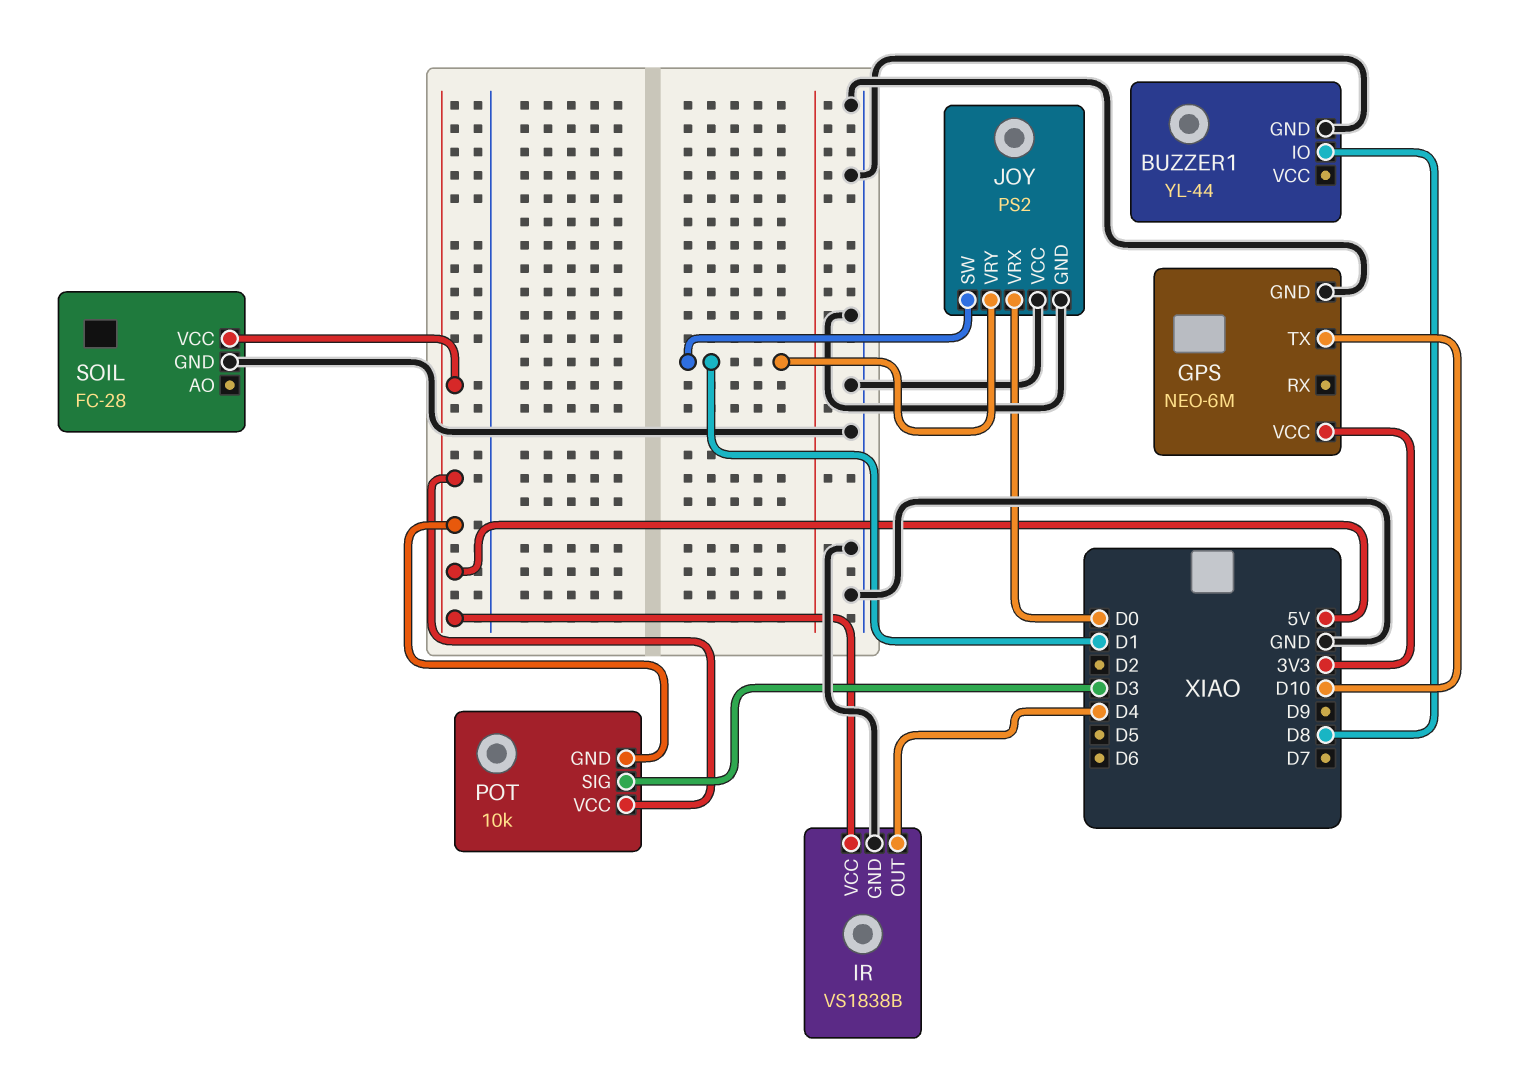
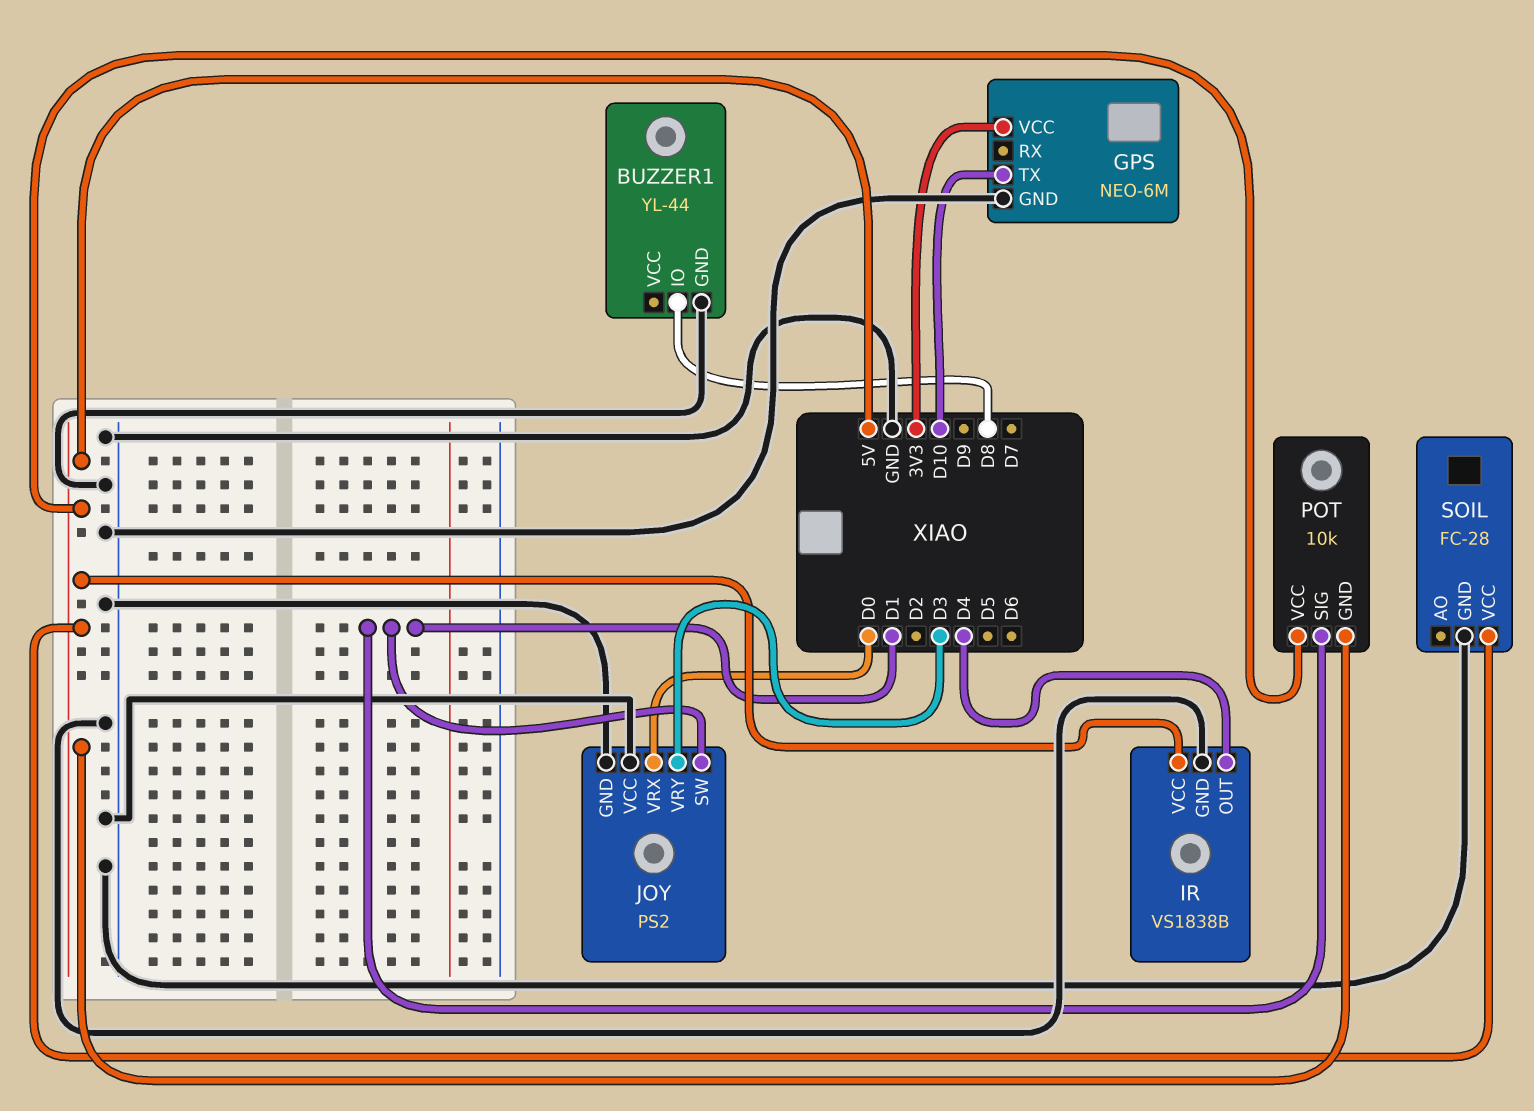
JOY pin VRY: D1 -> D3
POT pin SIG: D3 -> D1

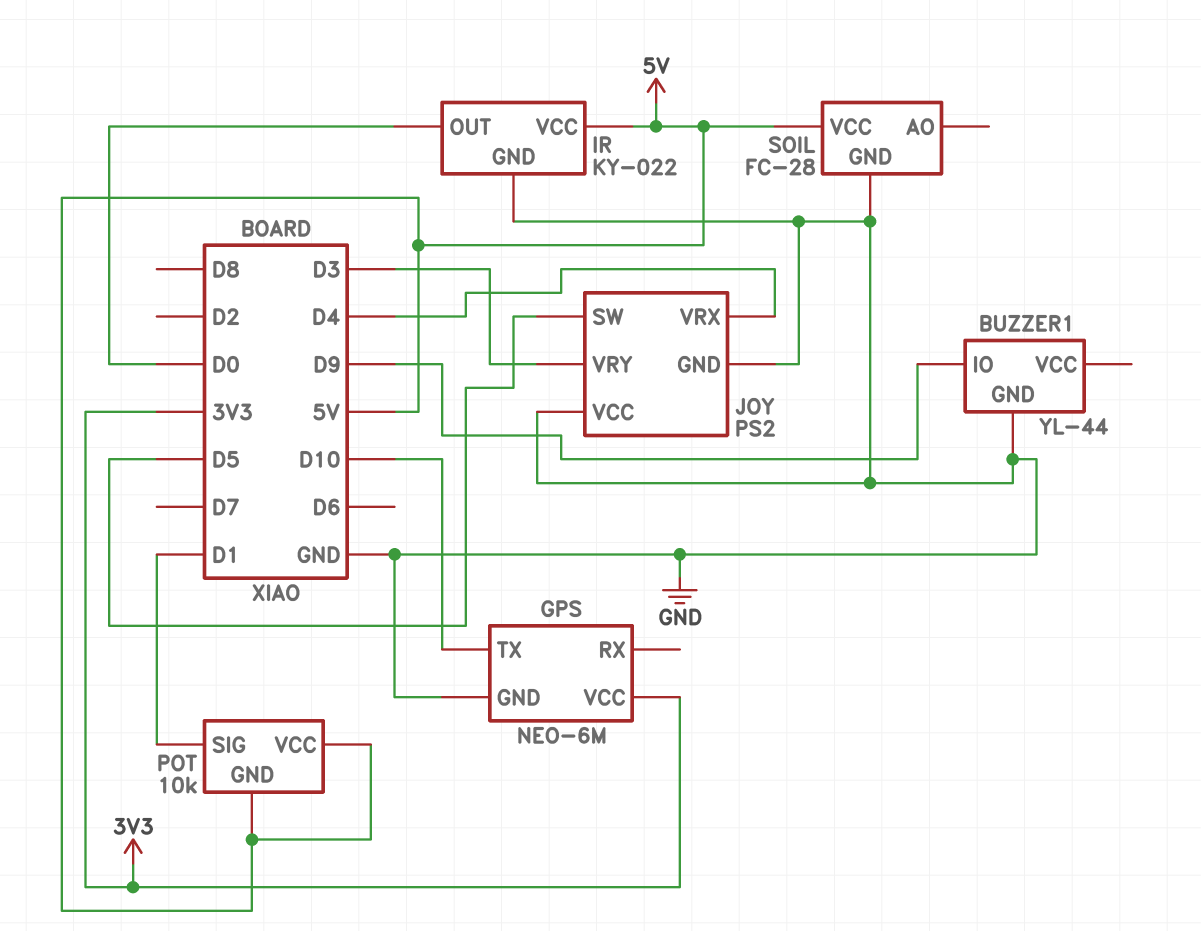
BUZZER1 pin IO: D8 -> D9
IR: VS1838B -> KY-022
IR pin OUT: D4 -> D0
JOY pin SW: D1 -> D5
JOY pin VRX: D0 -> D4

